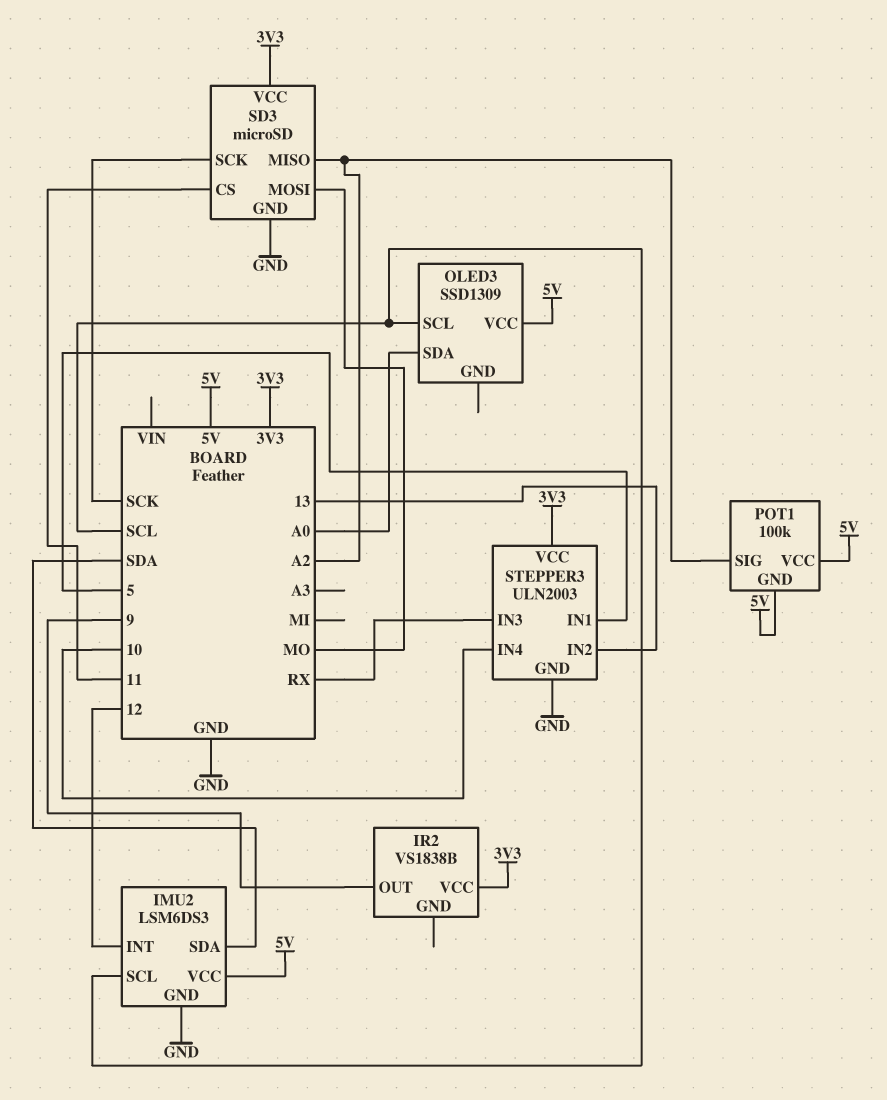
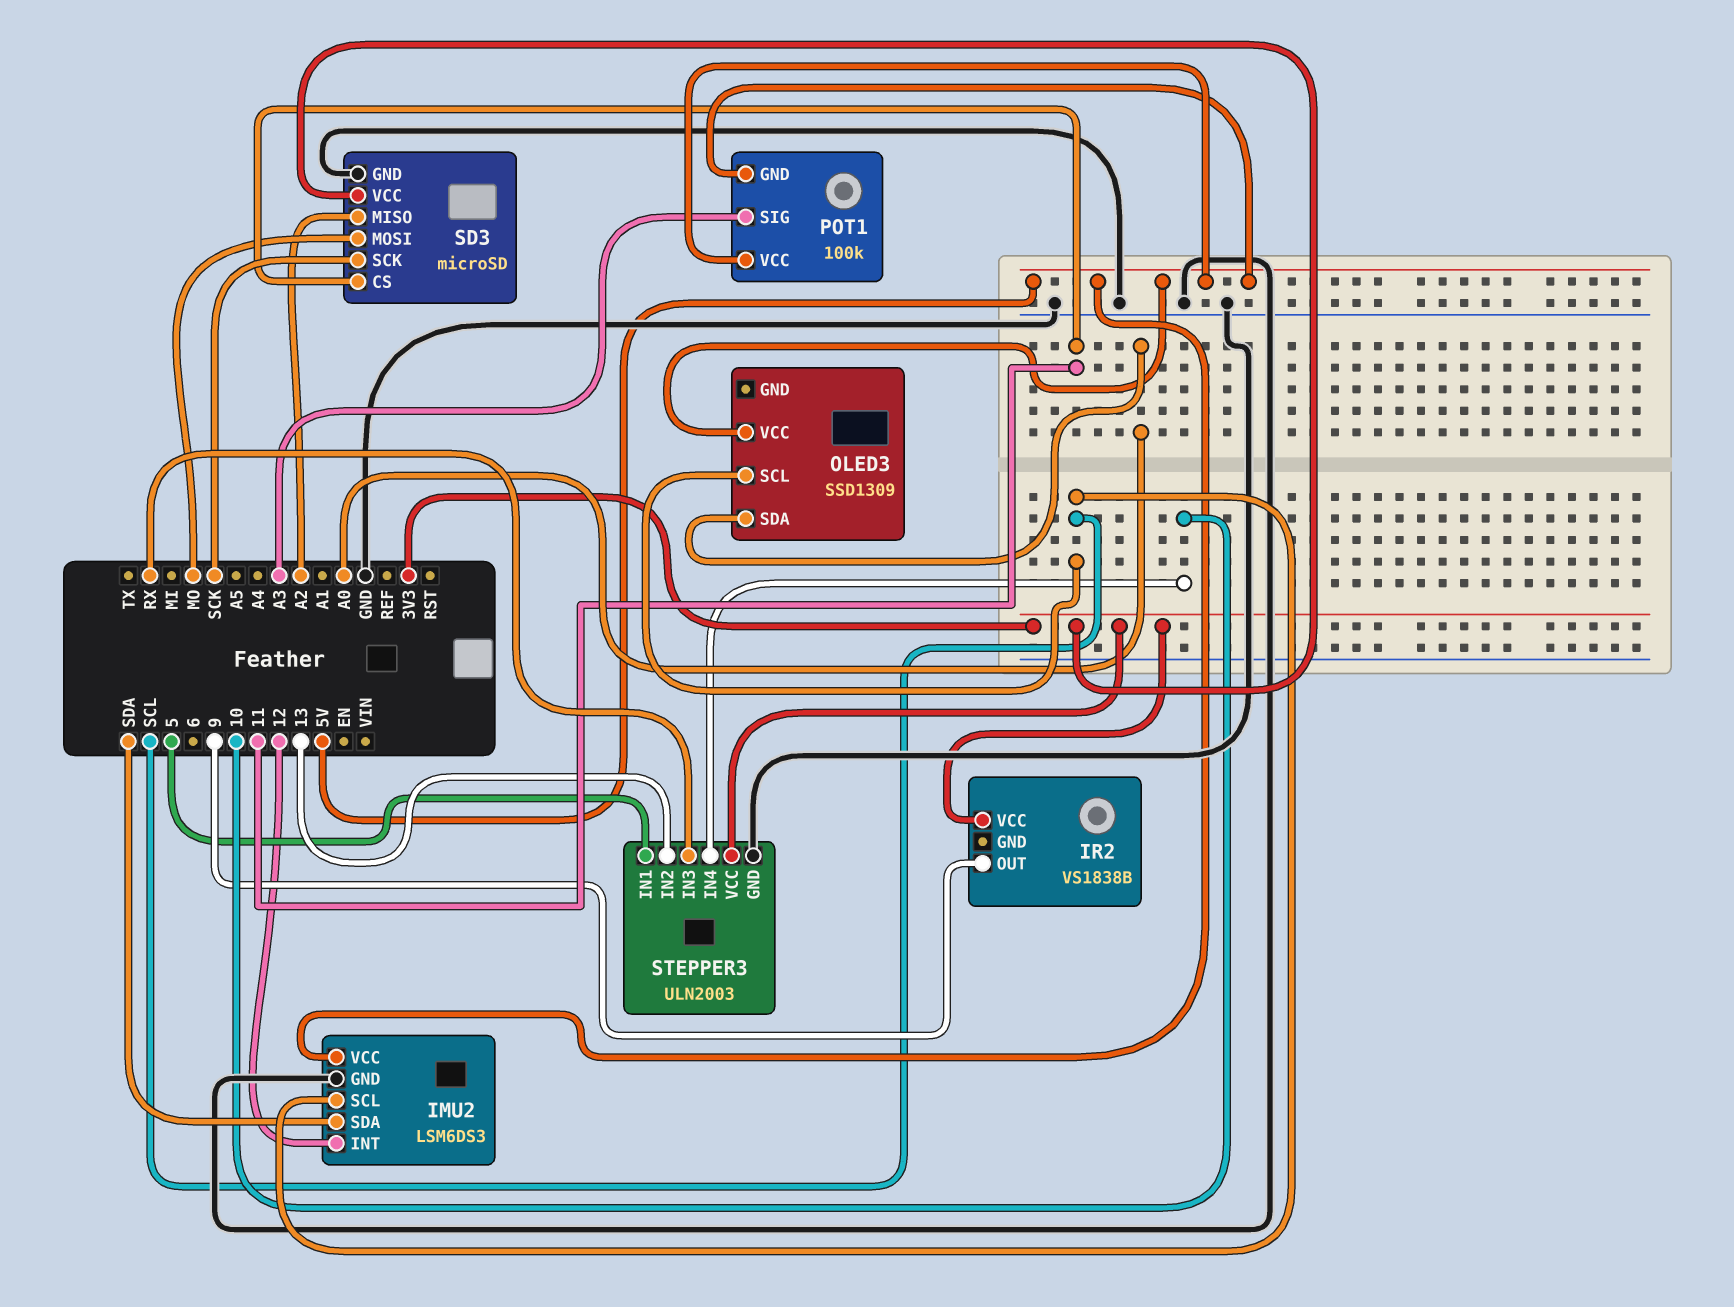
POT1 pin SIG: A2 -> A3

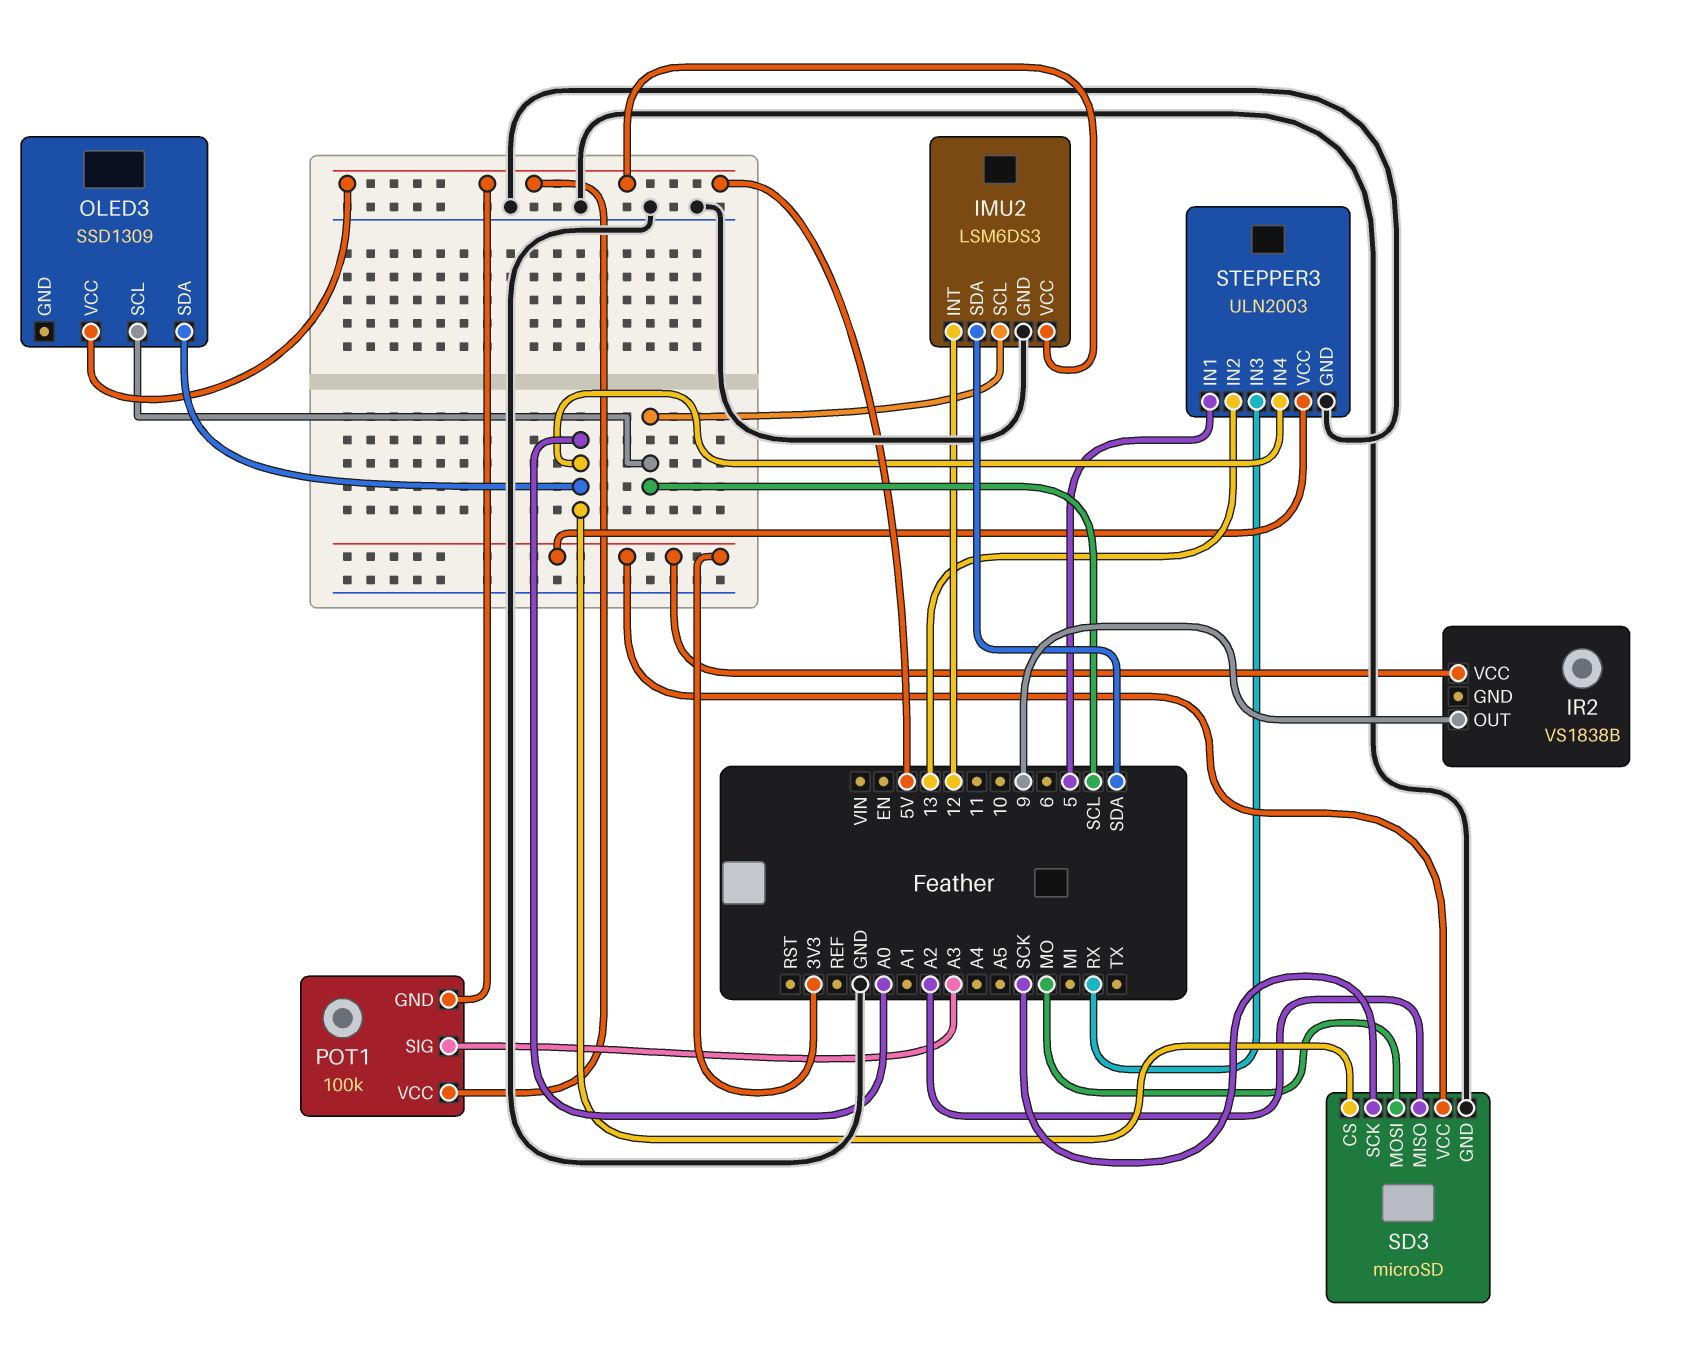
SD3 pin CS: 11 -> A0
STEPPER3 pin IN4: 10 -> A0

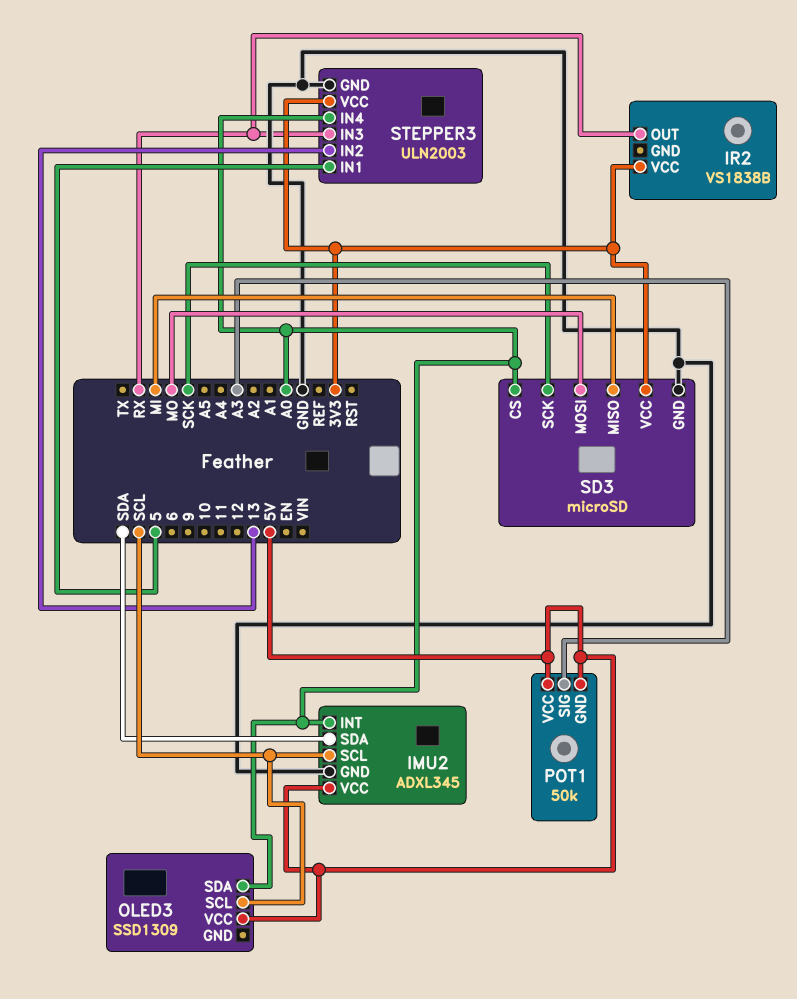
IMU2: LSM6DS3 -> ADXL345
IMU2 pin INT: 12 -> A0
IR2 pin OUT: 9 -> RX
POT1: 100k -> 50k
SD3 pin MISO: A2 -> MI

